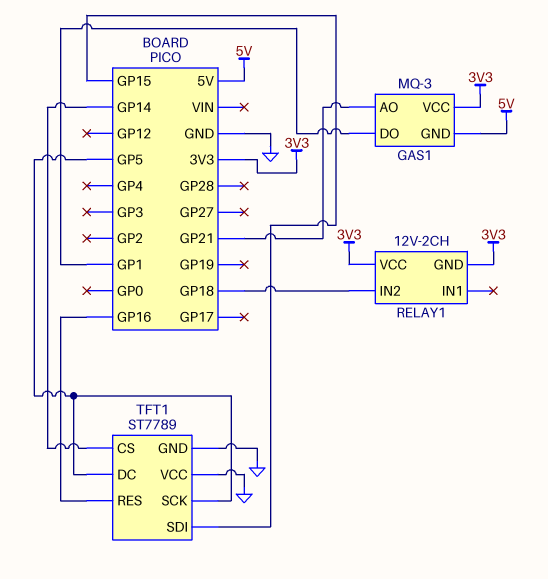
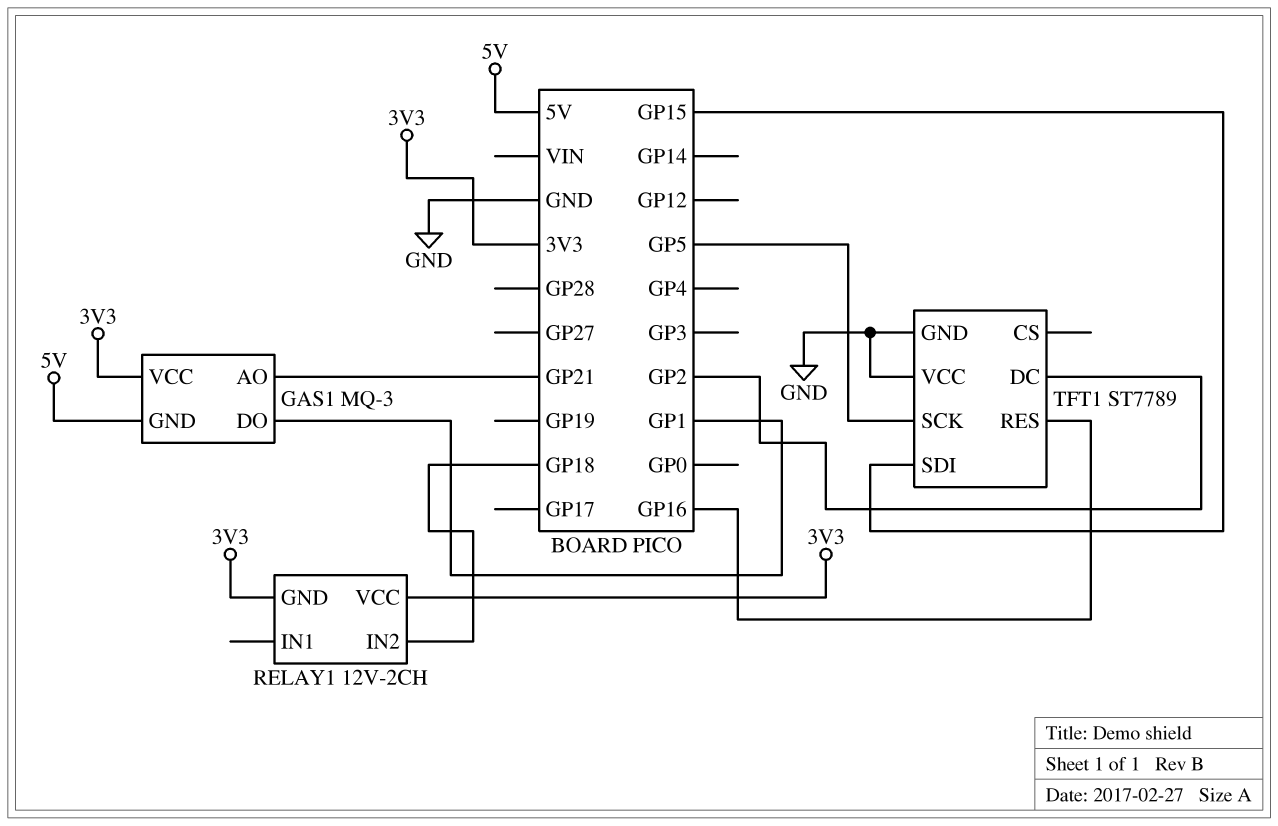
TFT1 pin CS: GP14 -> none
TFT1 pin DC: GP5 -> GP2

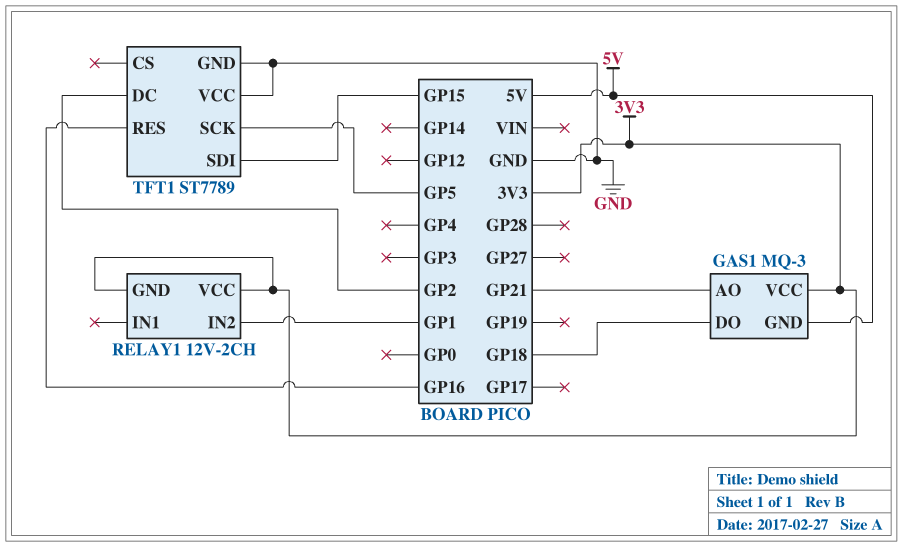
GAS1 pin DO: GP1 -> GP18
RELAY1 pin IN2: GP18 -> GP1

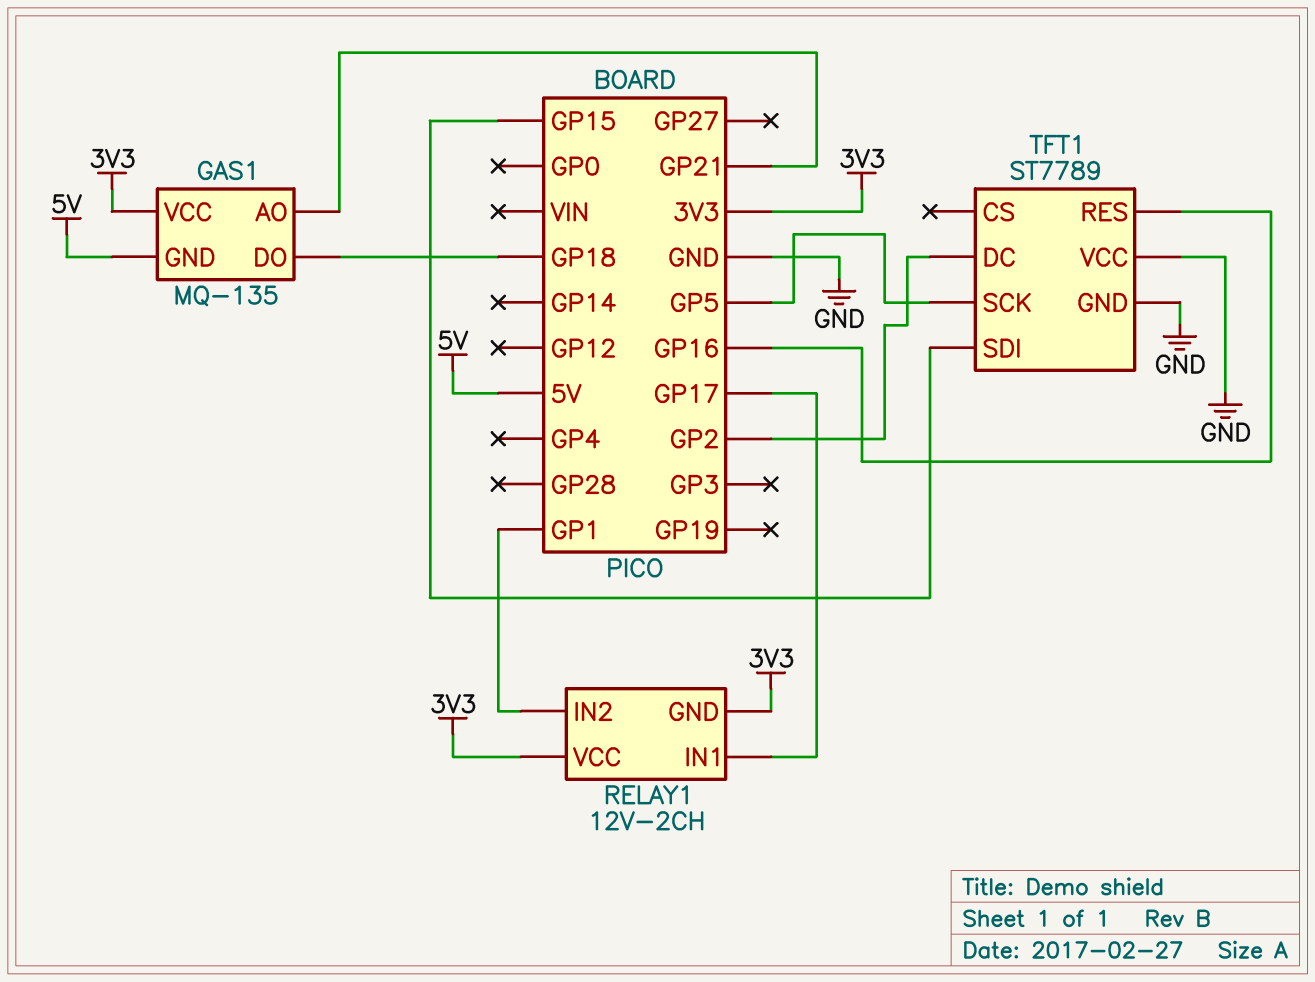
GAS1: MQ-3 -> MQ-135
RELAY1 pin IN1: none -> GP17

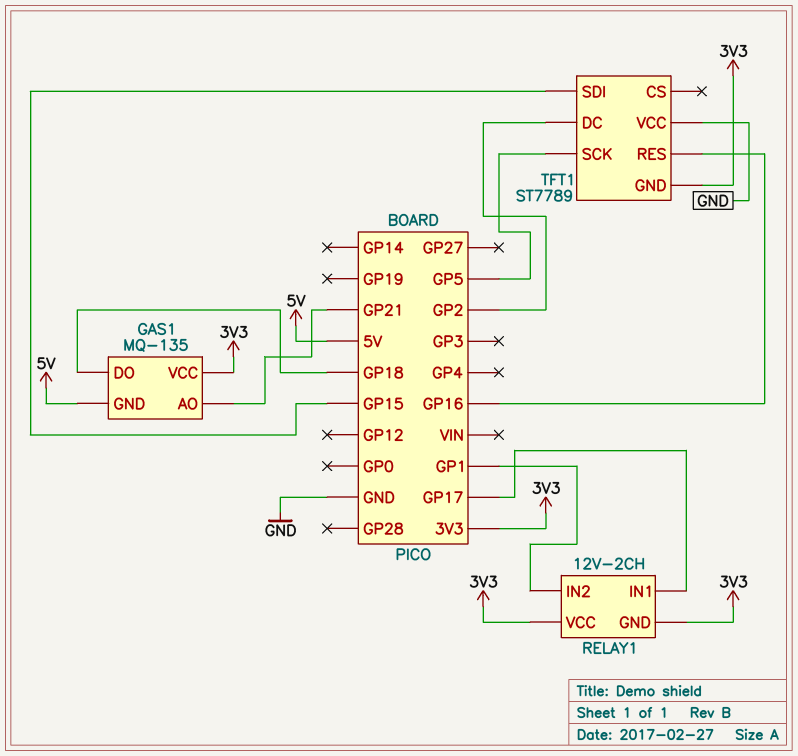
TFT1 pin GND: GND -> 3V3

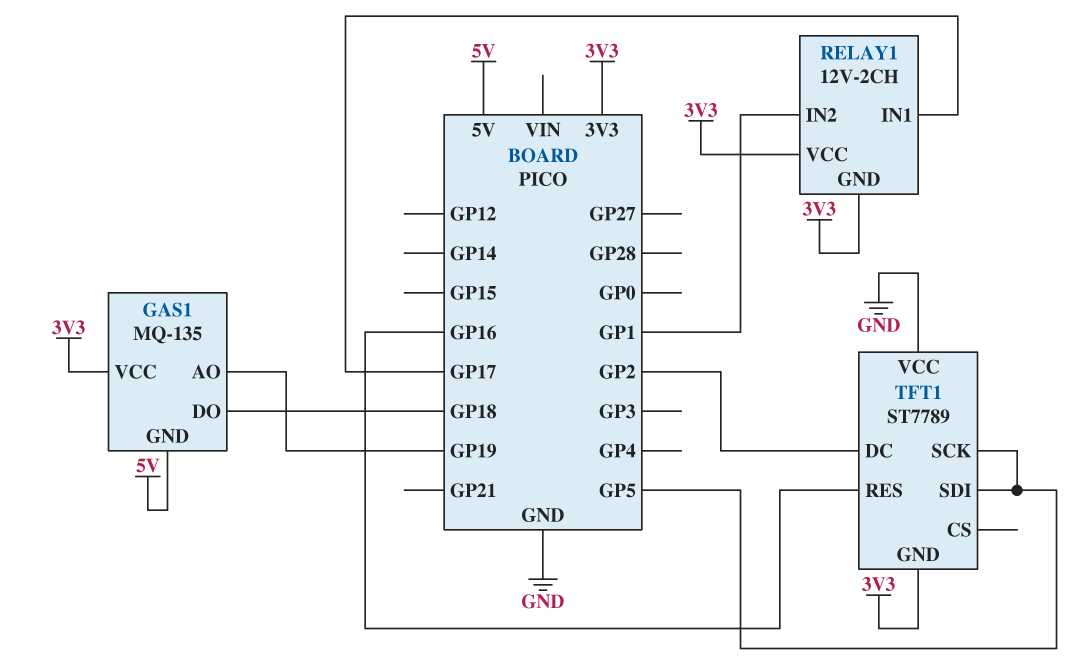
GAS1 pin AO: GP21 -> GP19
TFT1 pin SDI: GP15 -> GP5

